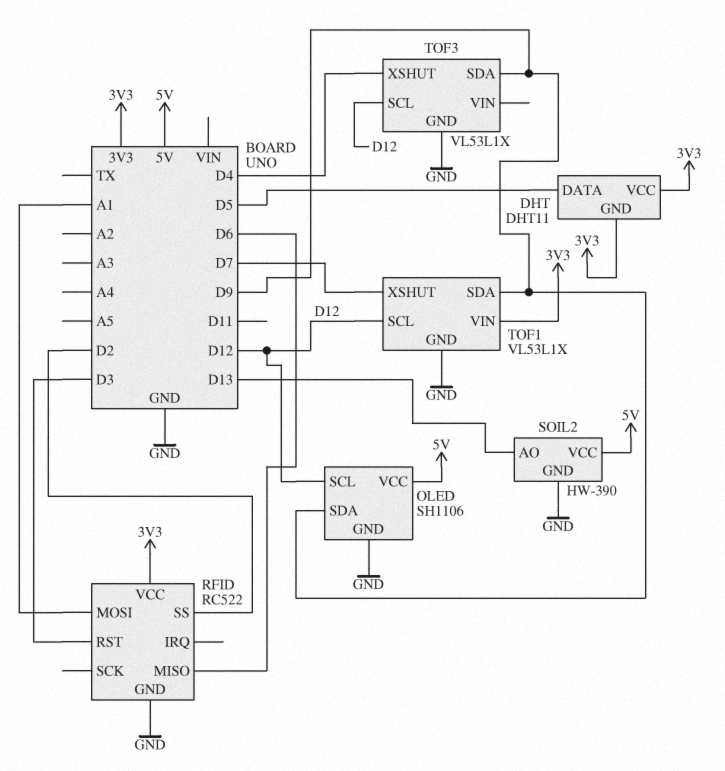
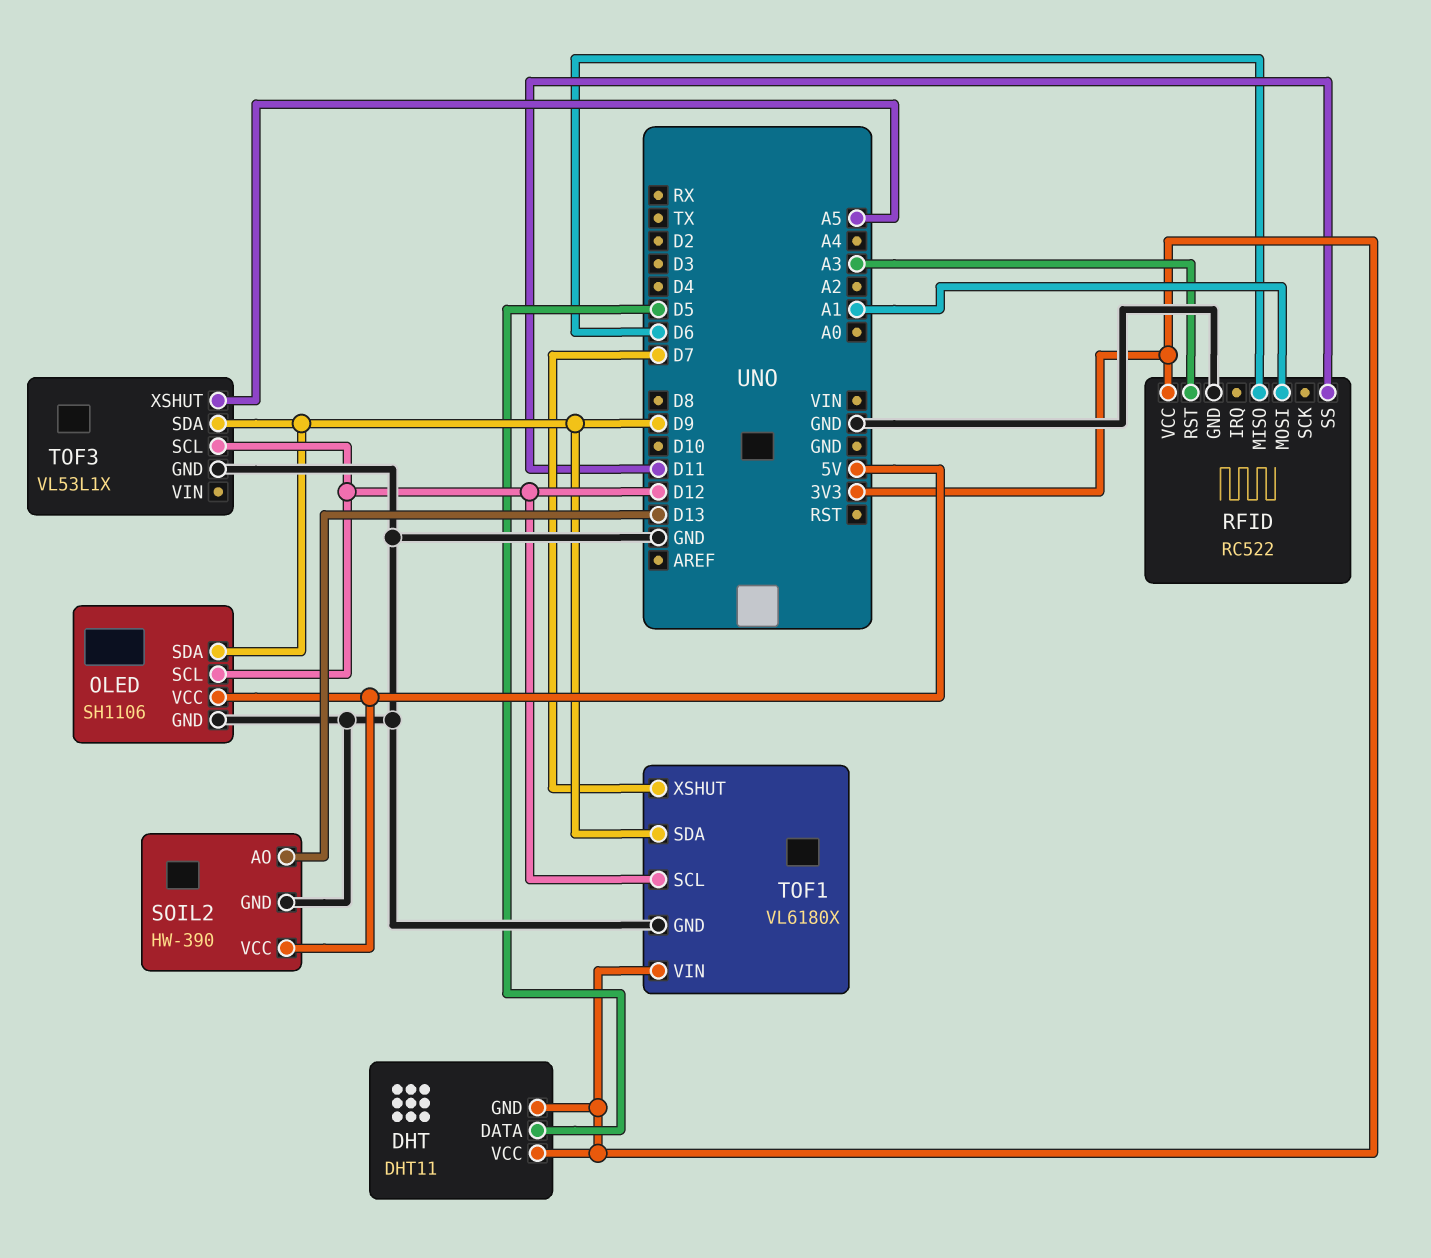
RFID pin RST: D3 -> A3
RFID pin SS: D2 -> D11
TOF1: VL53L1X -> VL6180X
TOF3 pin XSHUT: D4 -> A5

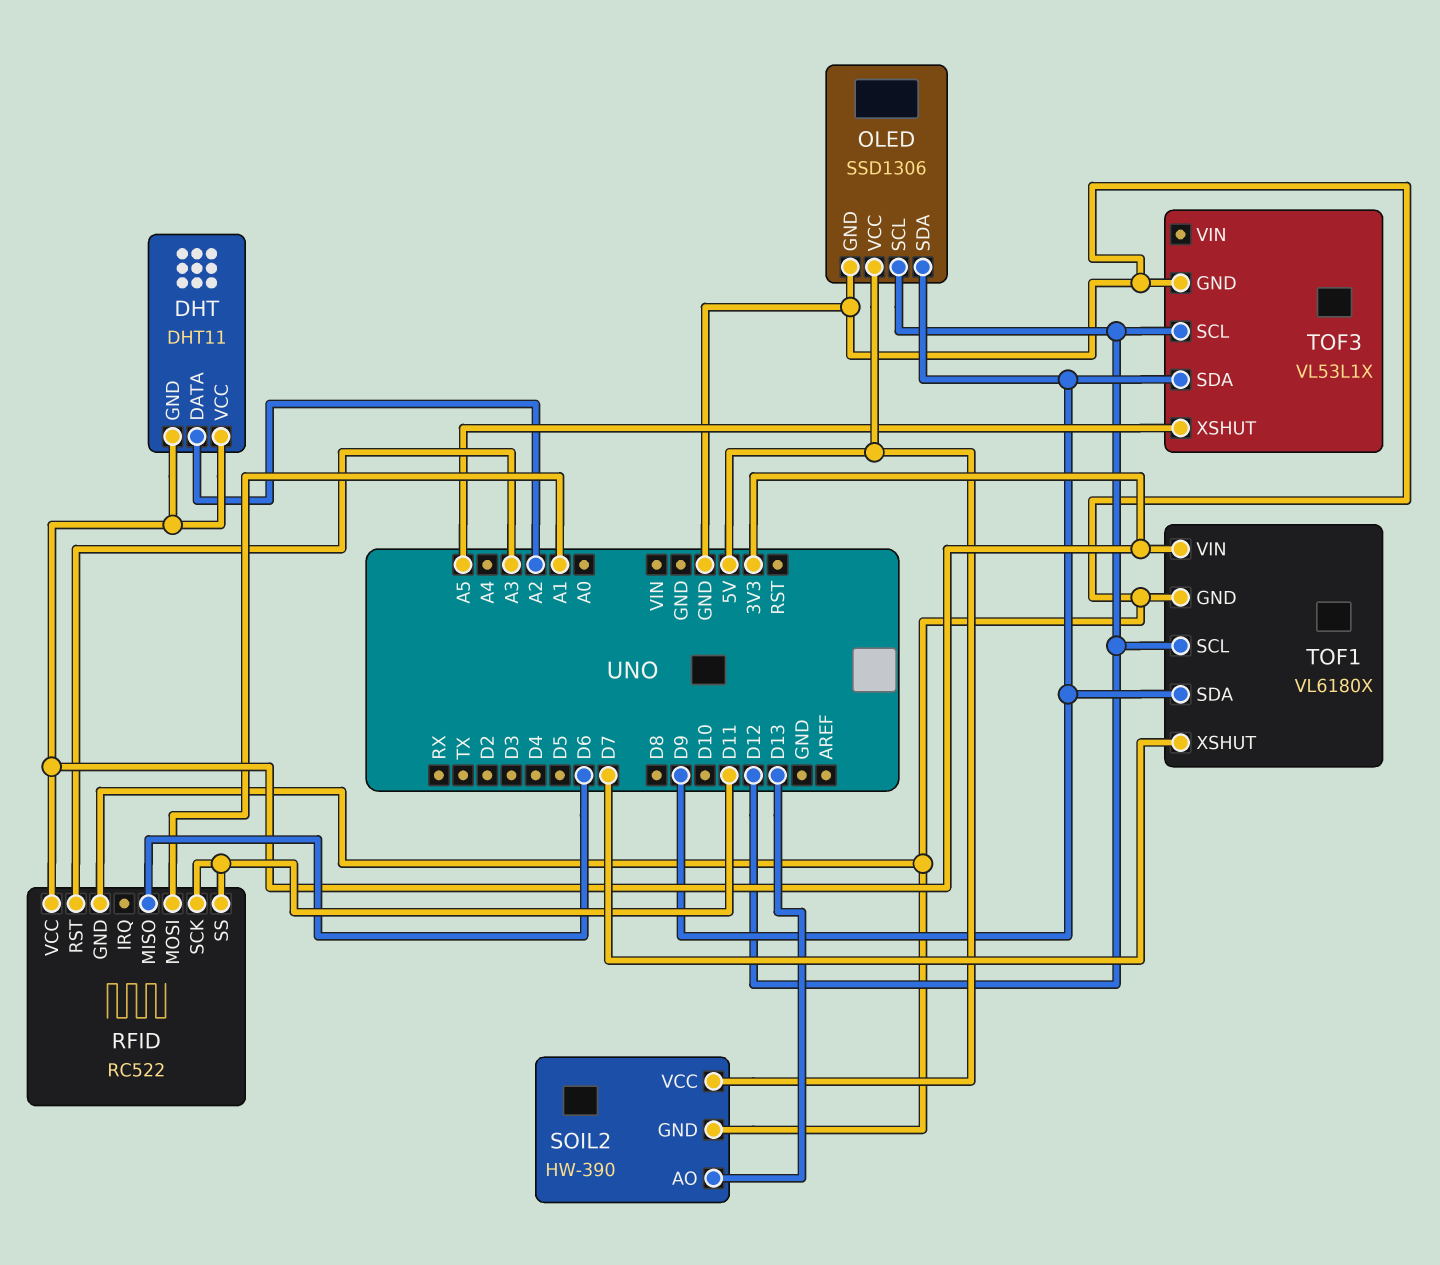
DHT pin DATA: D5 -> A2
OLED: SH1106 -> SSD1306
RFID pin SCK: none -> D11

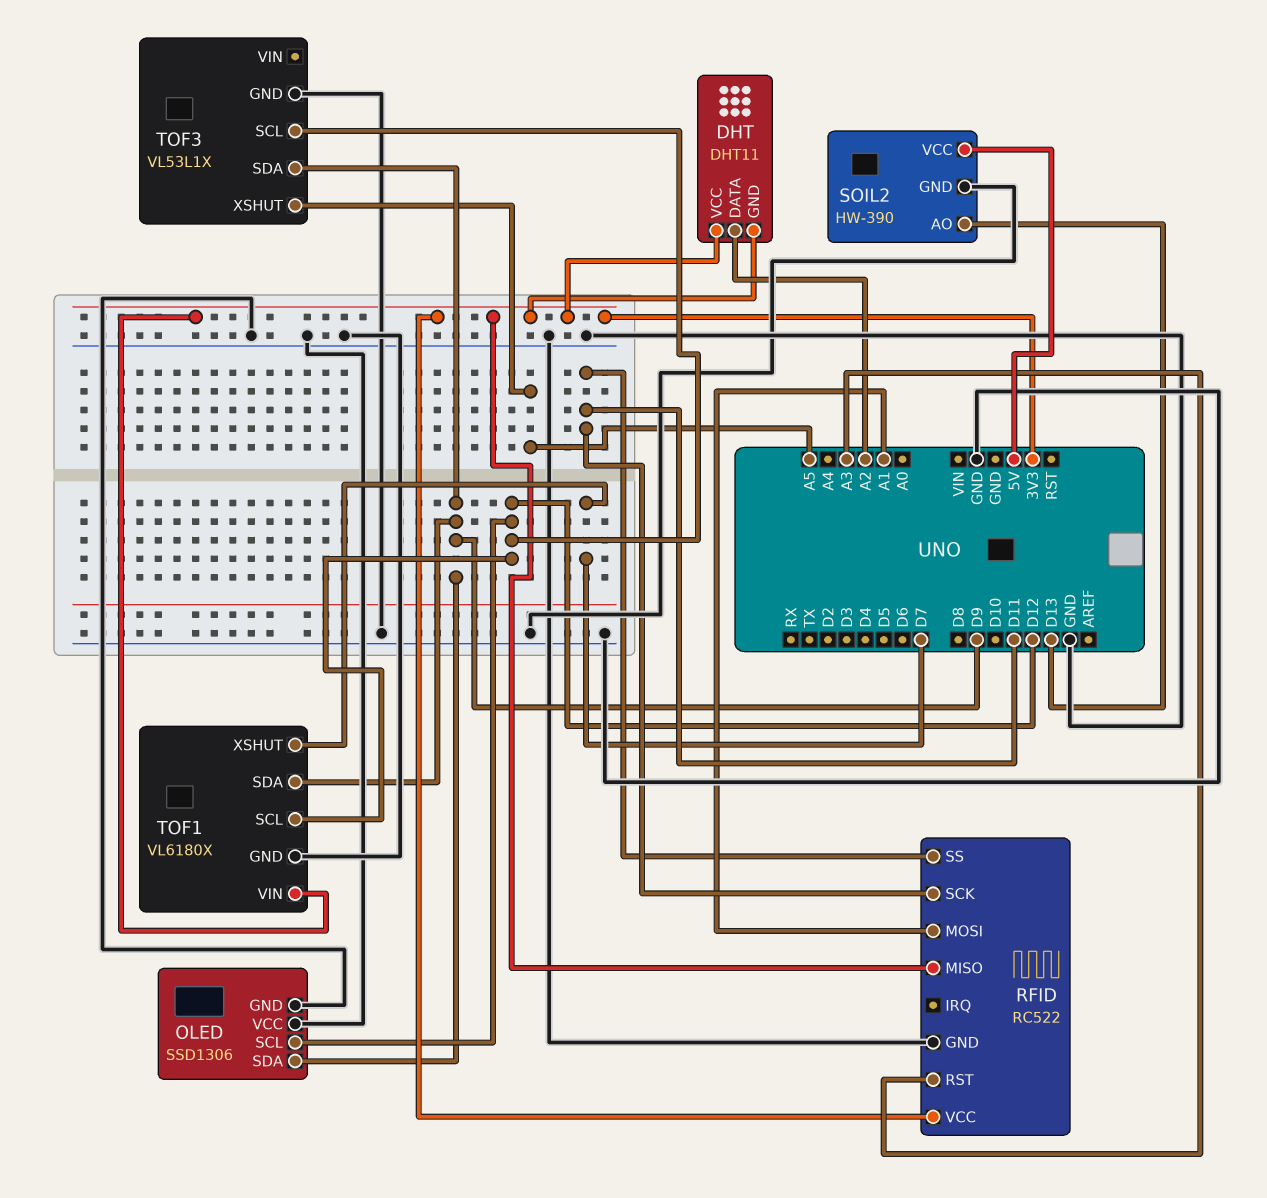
OLED pin VCC: 5V -> GND
RFID pin MISO: D6 -> 3V3

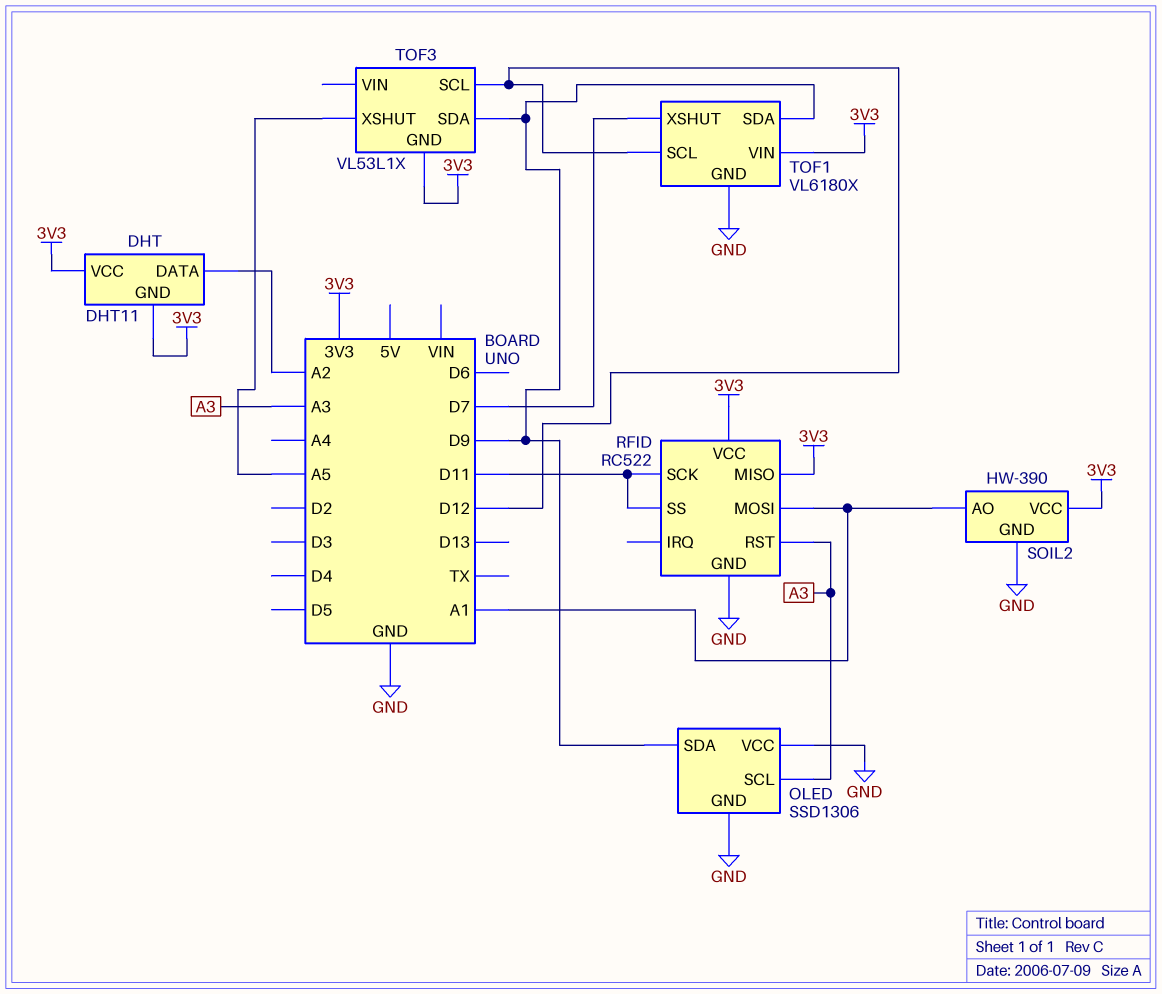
OLED pin SCL: D12 -> A3
SOIL2 pin AO: D13 -> A1
SOIL2 pin VCC: 5V -> 3V3
TOF3 pin GND: GND -> 3V3

